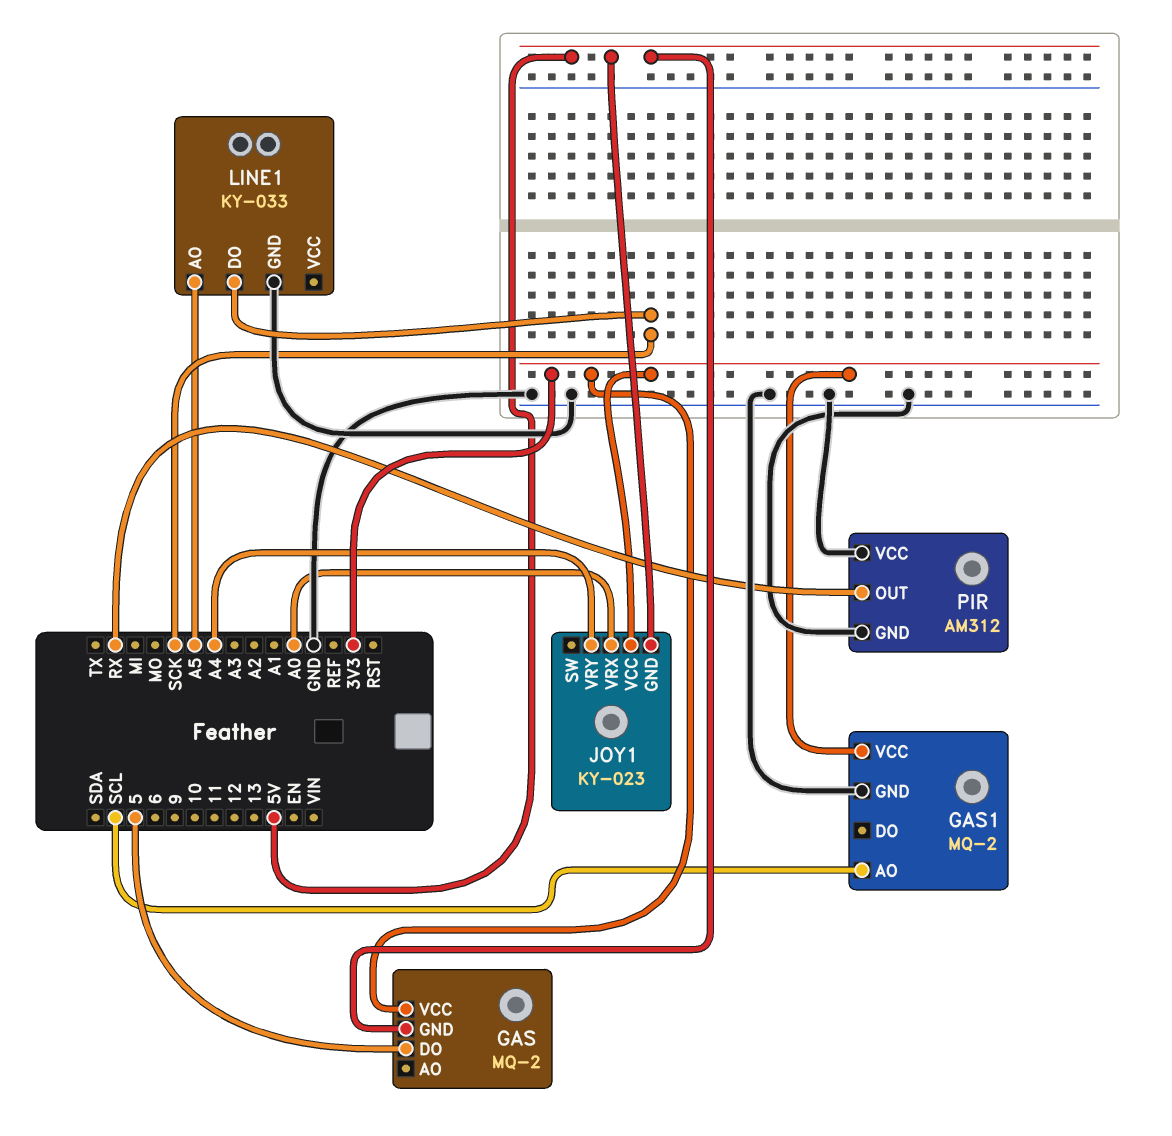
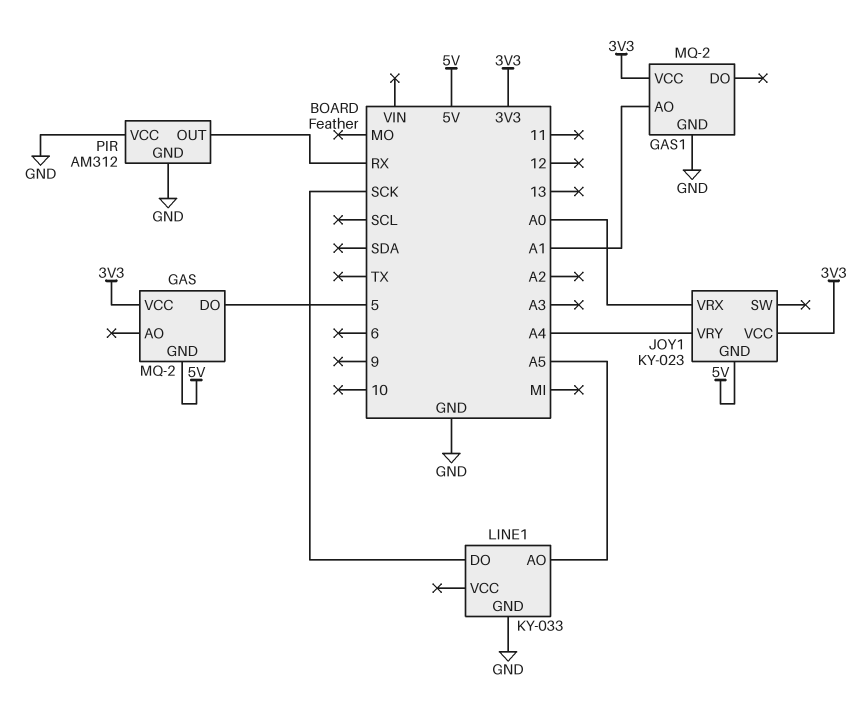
GAS1 pin AO: SCL -> A1

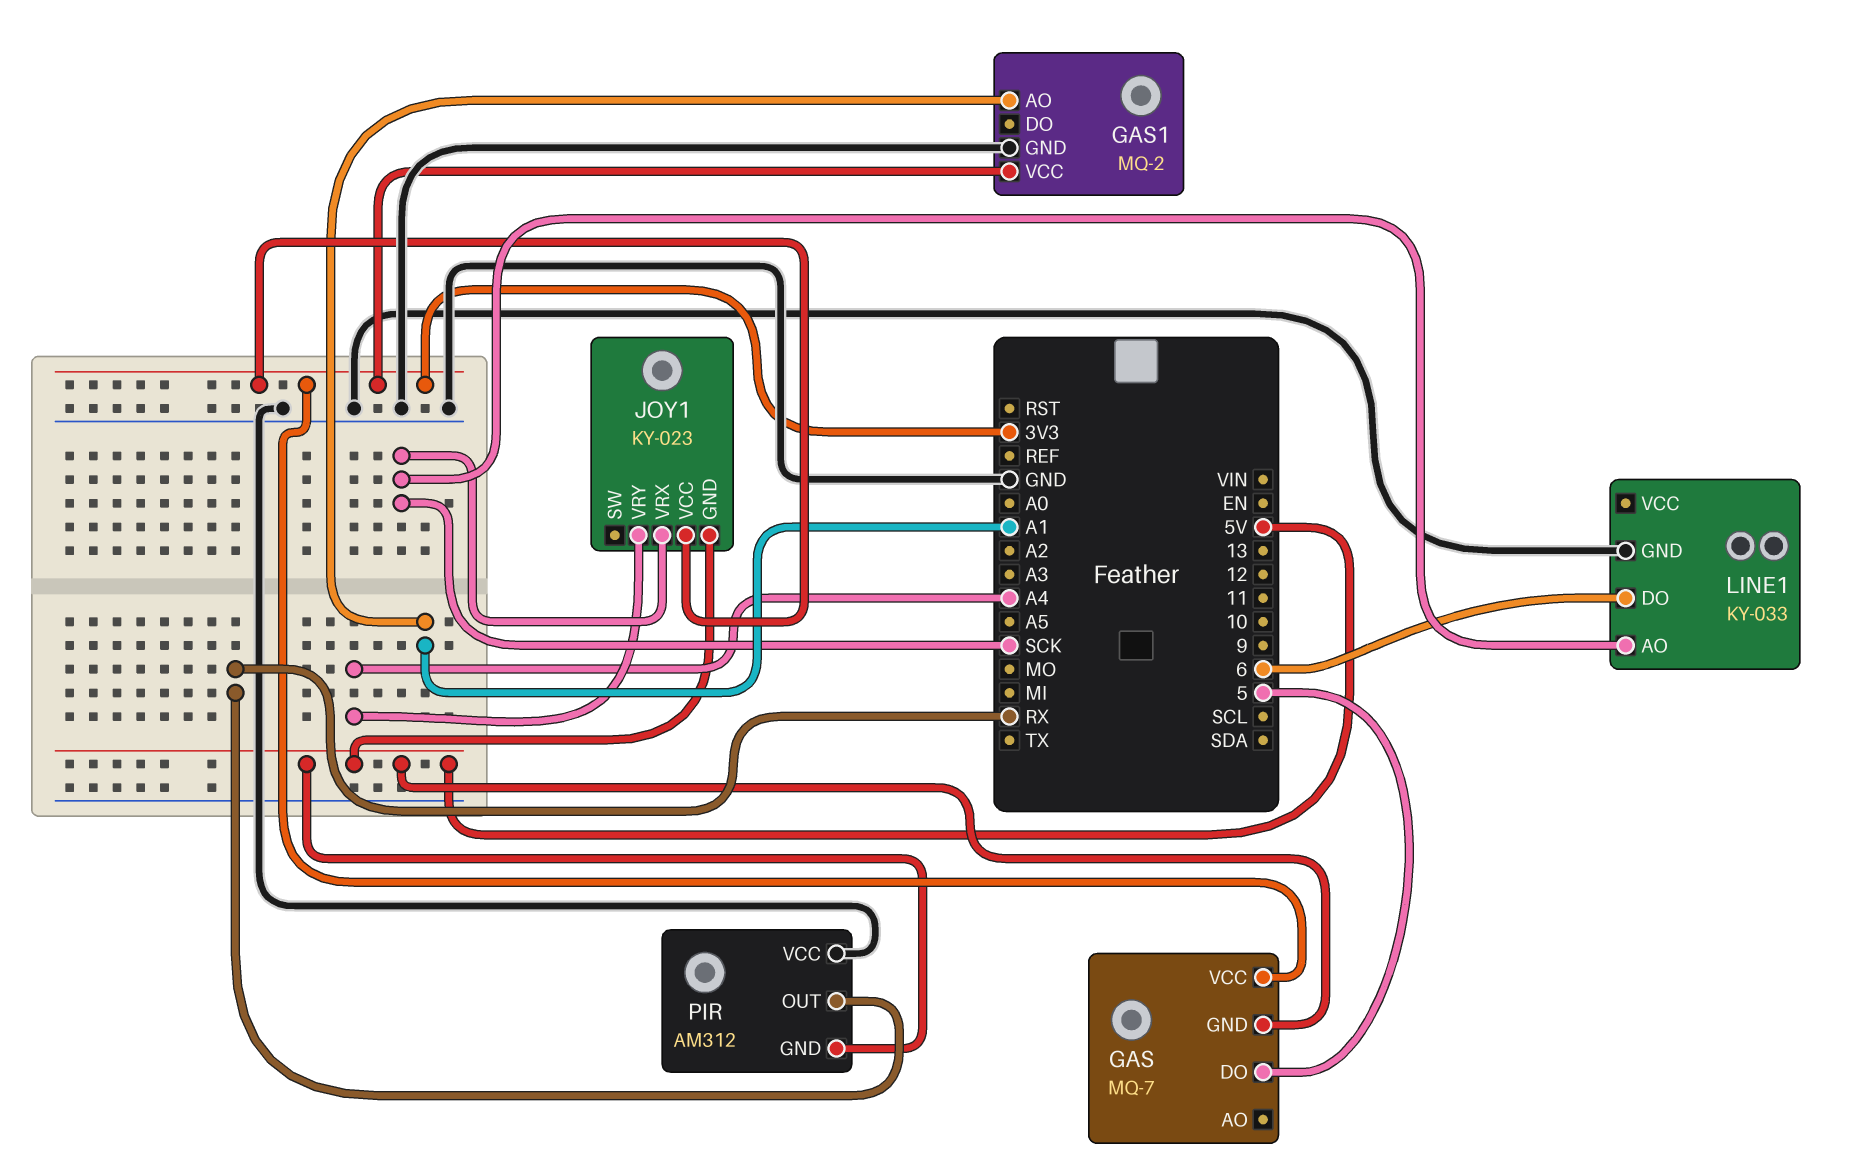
GAS: MQ-2 -> MQ-7
JOY1 pin VRX: A0 -> SCK
LINE1 pin AO: A5 -> SCK
LINE1 pin DO: SCK -> 6
PIR pin GND: GND -> 5V

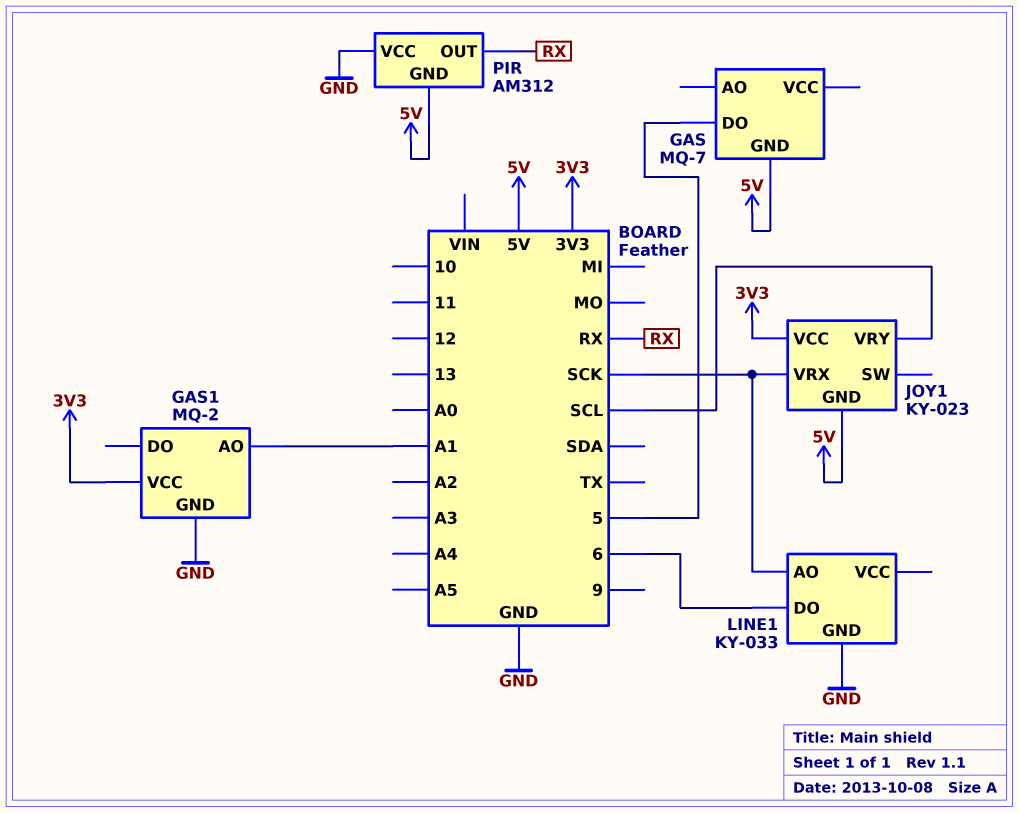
GAS pin VCC: 3V3 -> none
JOY1 pin VRY: A4 -> SCL

